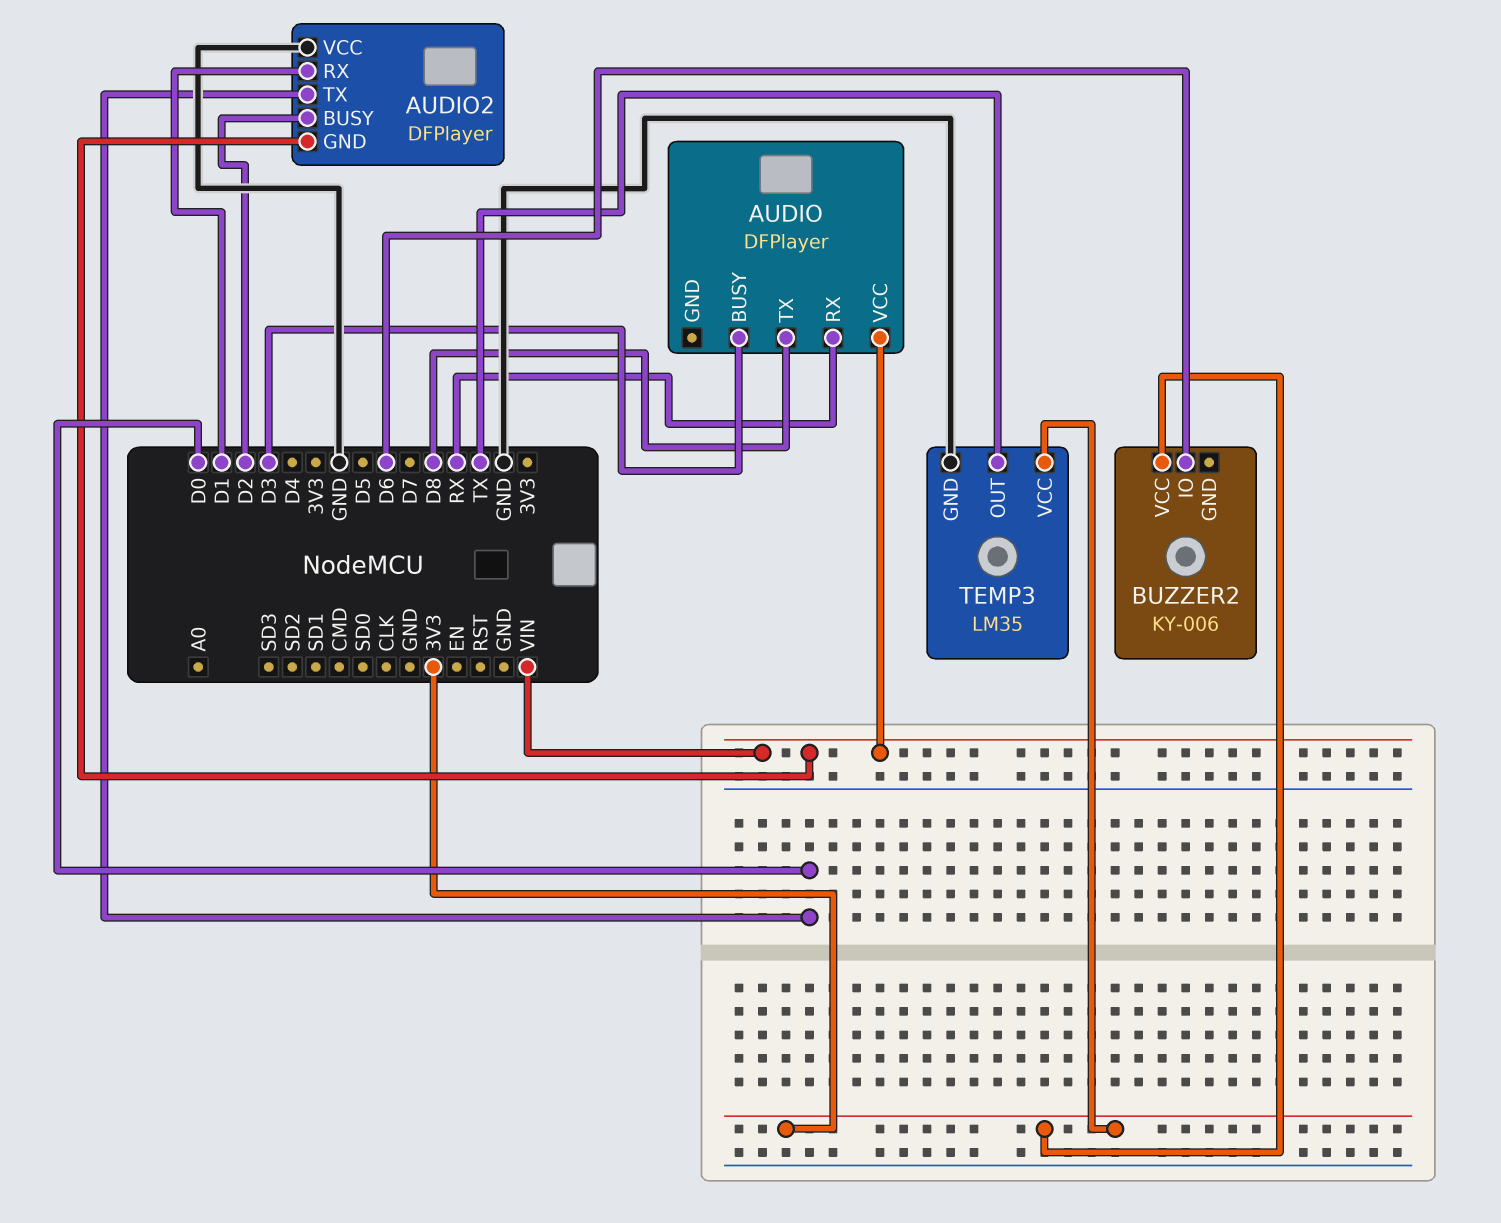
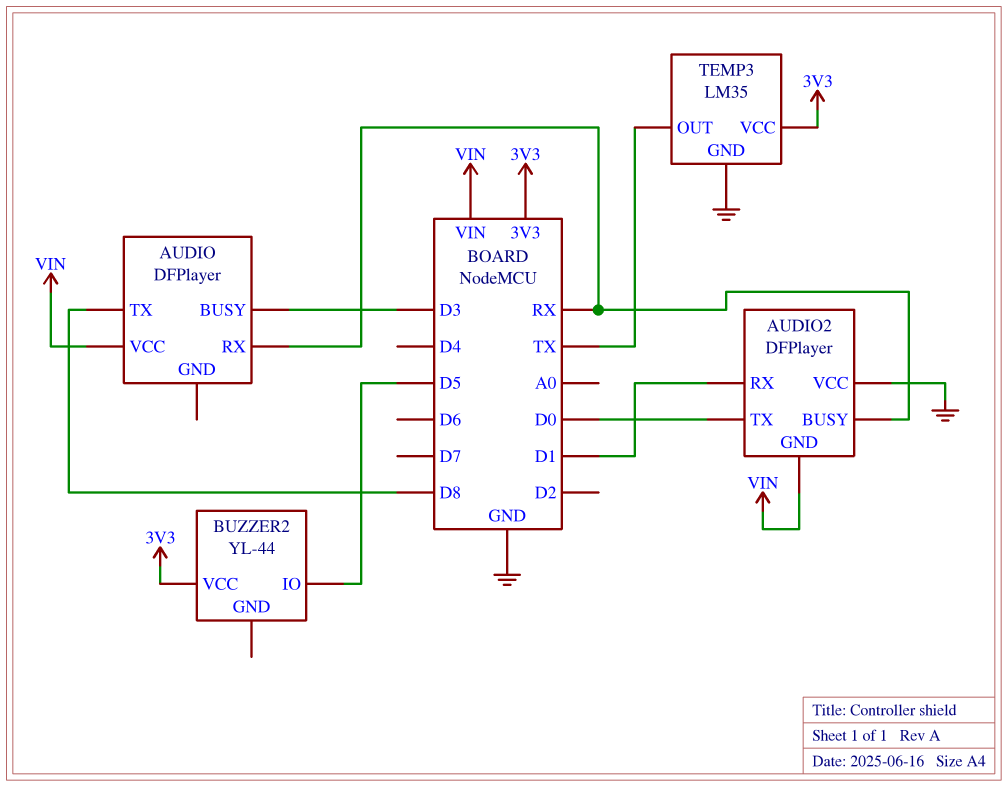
AUDIO2 pin BUSY: D2 -> RX
BUZZER2: KY-006 -> YL-44
BUZZER2 pin IO: D6 -> D5

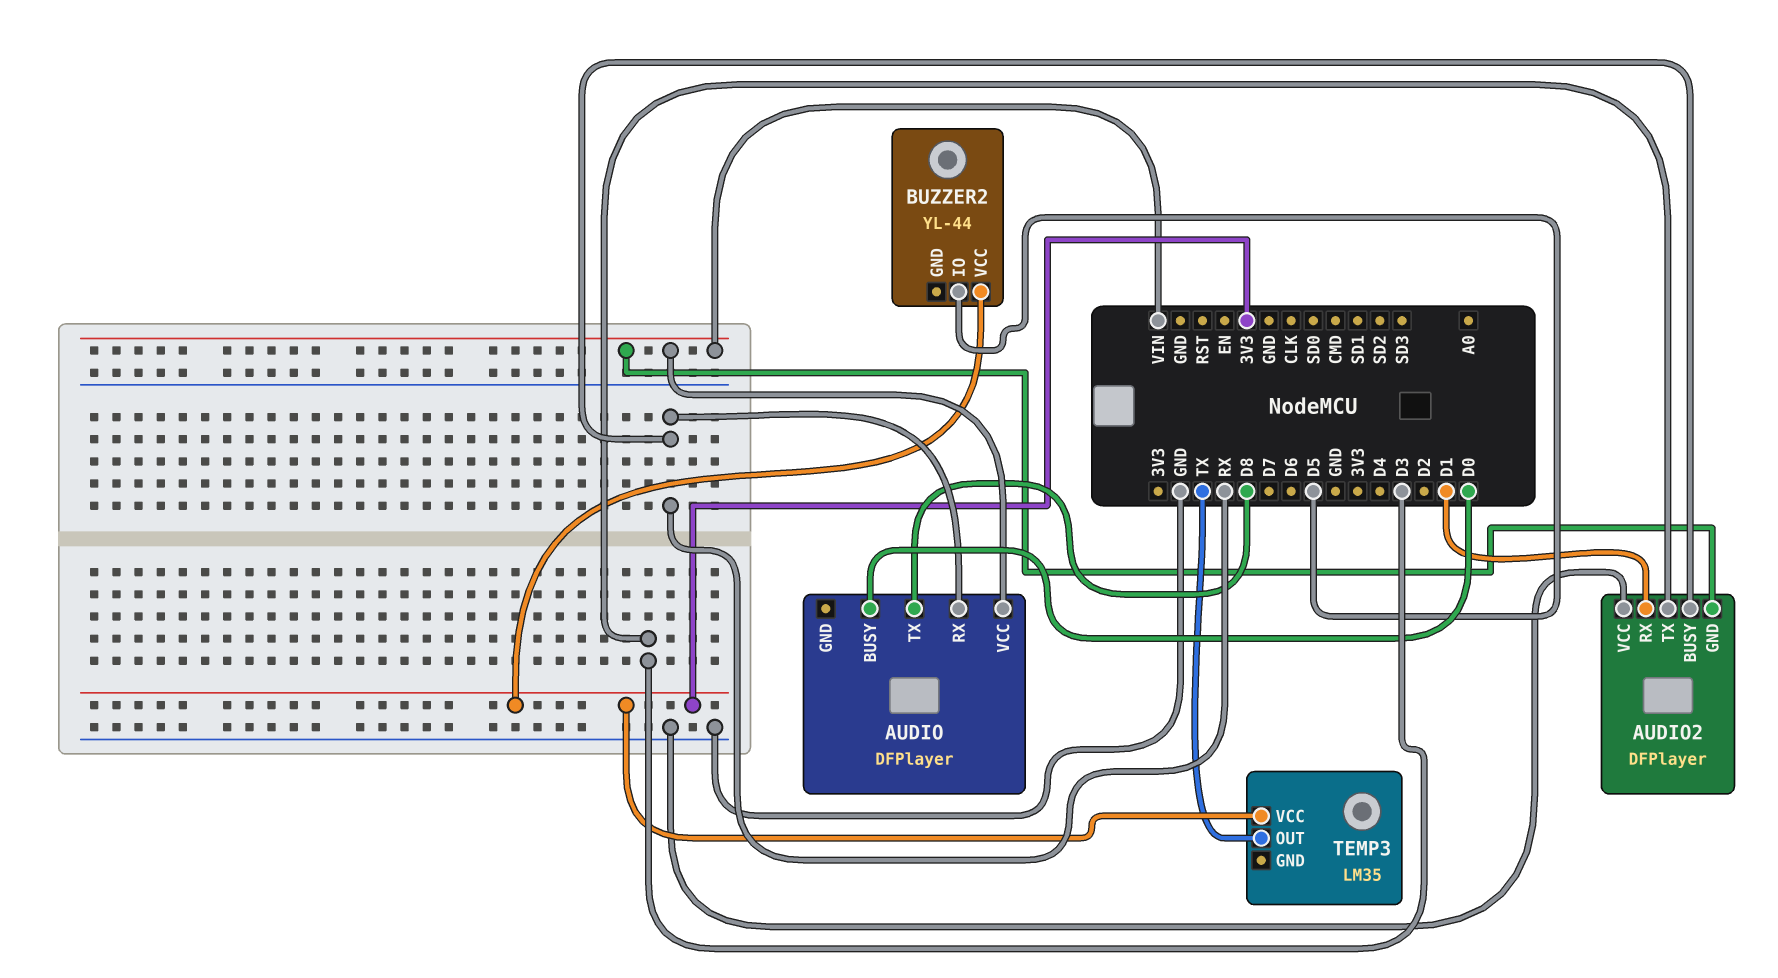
AUDIO pin BUSY: D3 -> D0
AUDIO2 pin TX: D0 -> D3
TEMP3 pin GND: GND -> none

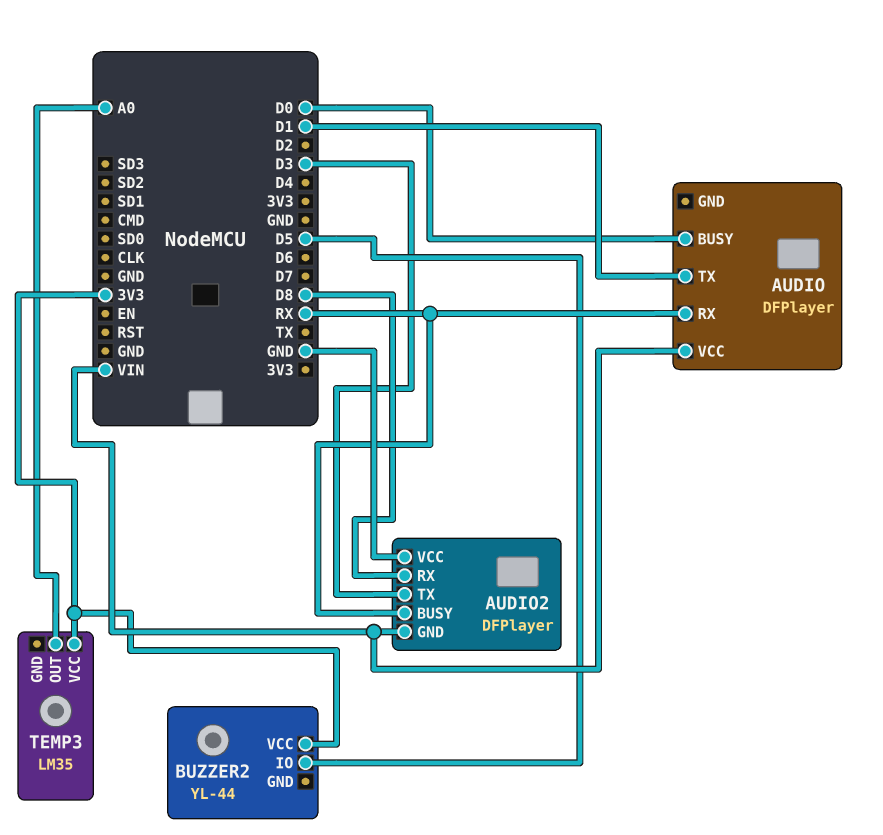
AUDIO pin TX: D8 -> D1
AUDIO2 pin RX: D1 -> D8
TEMP3 pin OUT: TX -> A0

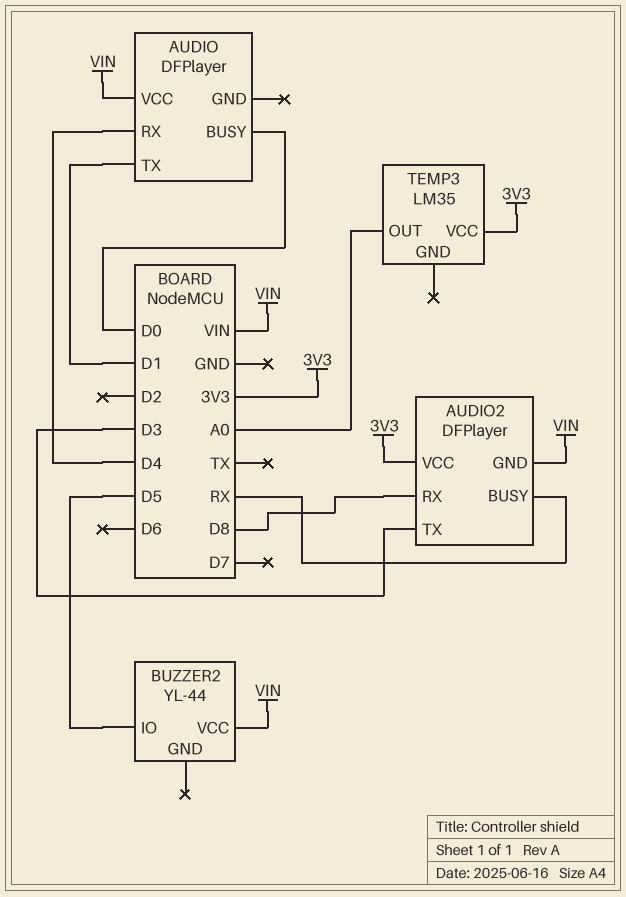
AUDIO pin RX: RX -> D4
AUDIO2 pin VCC: GND -> 3V3
BUZZER2 pin VCC: 3V3 -> VIN

